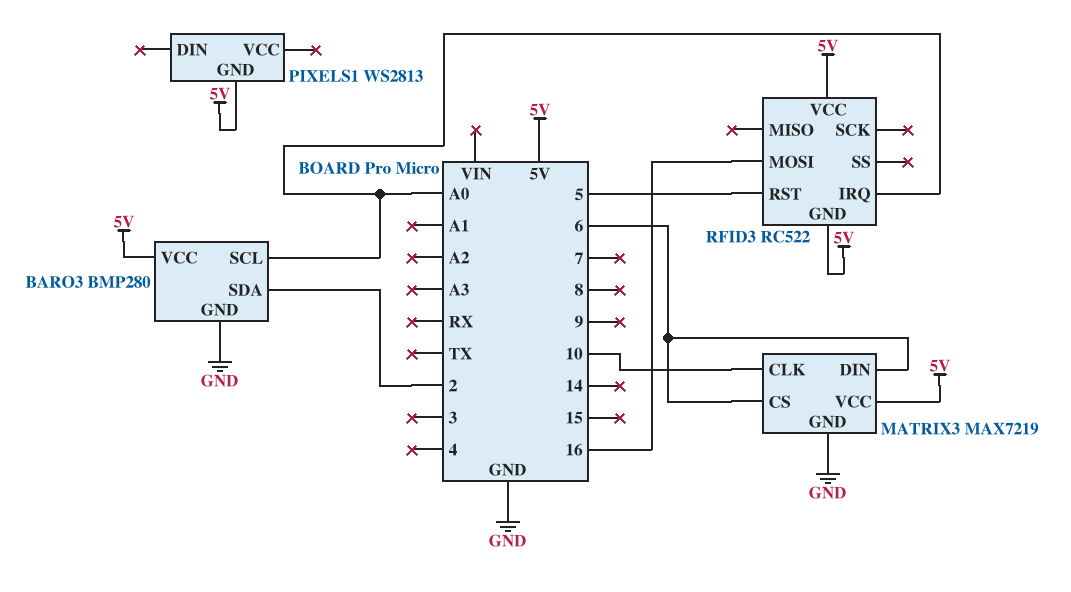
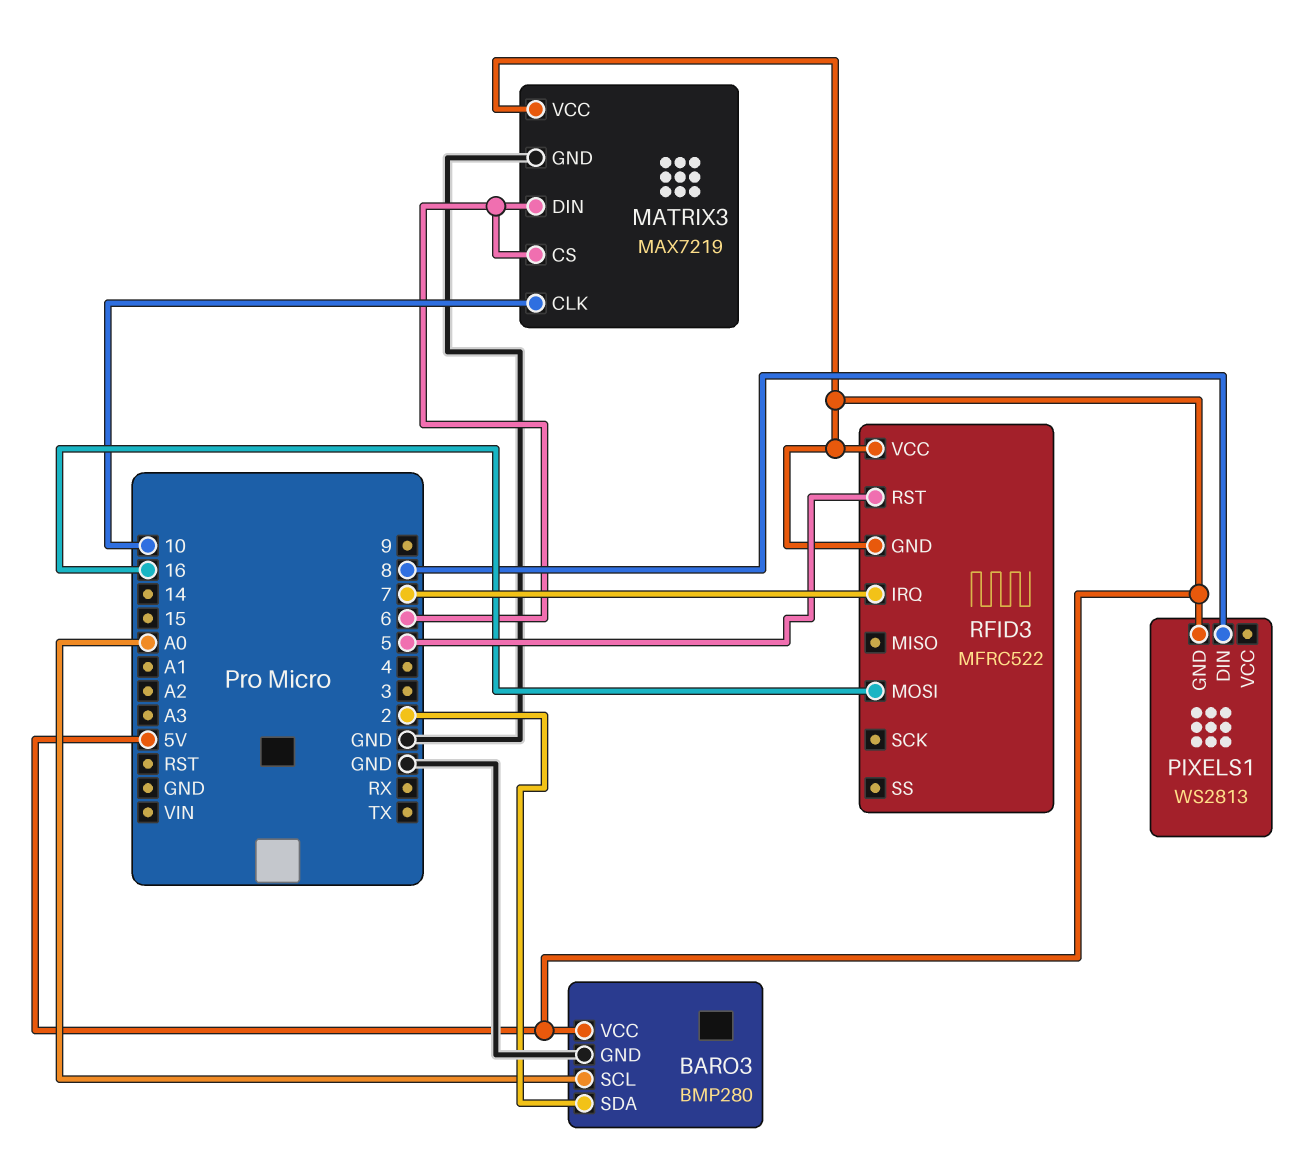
PIXELS1 pin DIN: none -> 8
RFID3: RC522 -> MFRC522
RFID3 pin IRQ: A0 -> 7

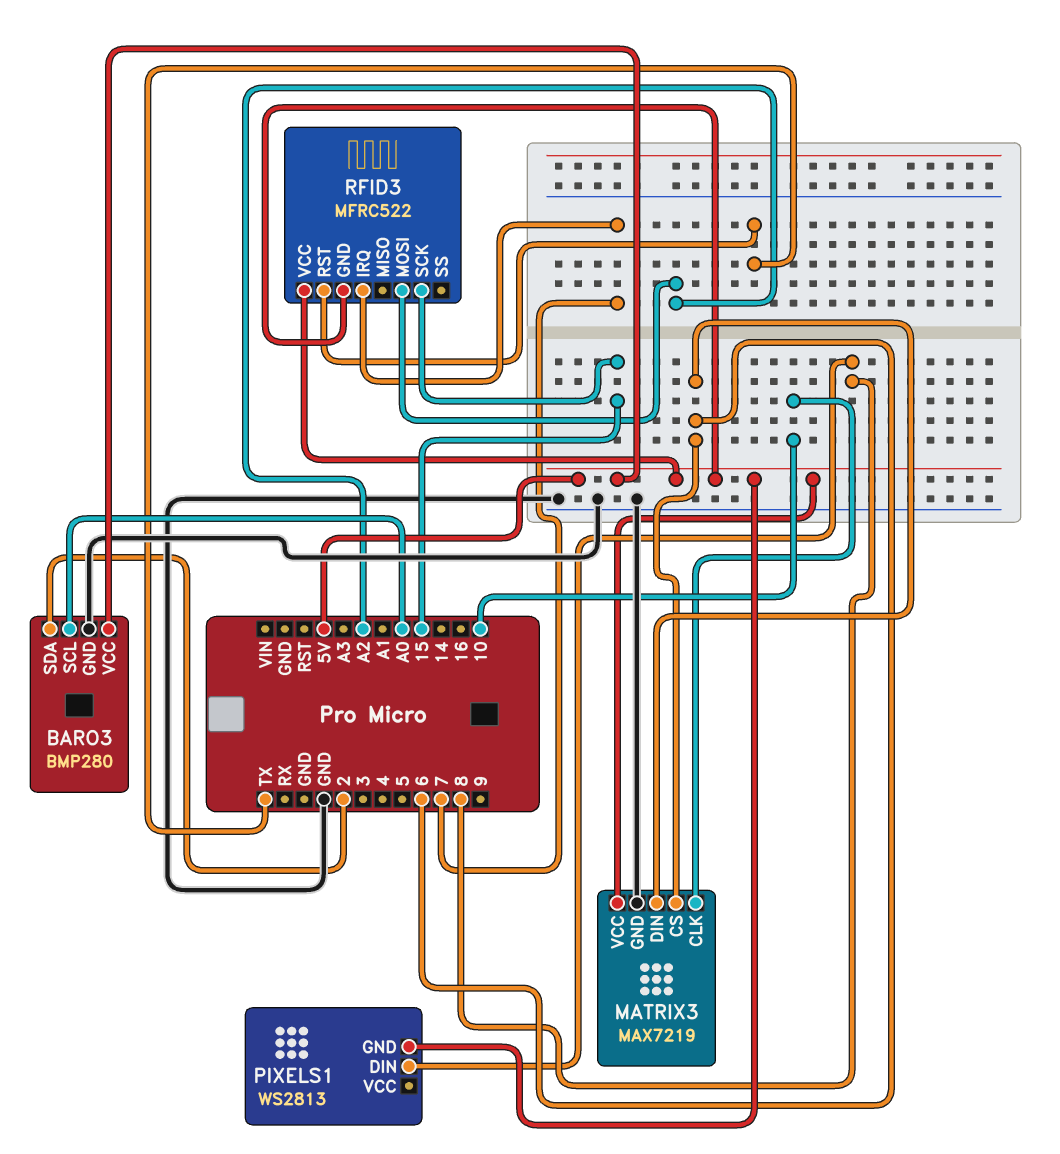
RFID3 pin MOSI: 16 -> A2
RFID3 pin RST: 5 -> TX
RFID3 pin SCK: none -> 15

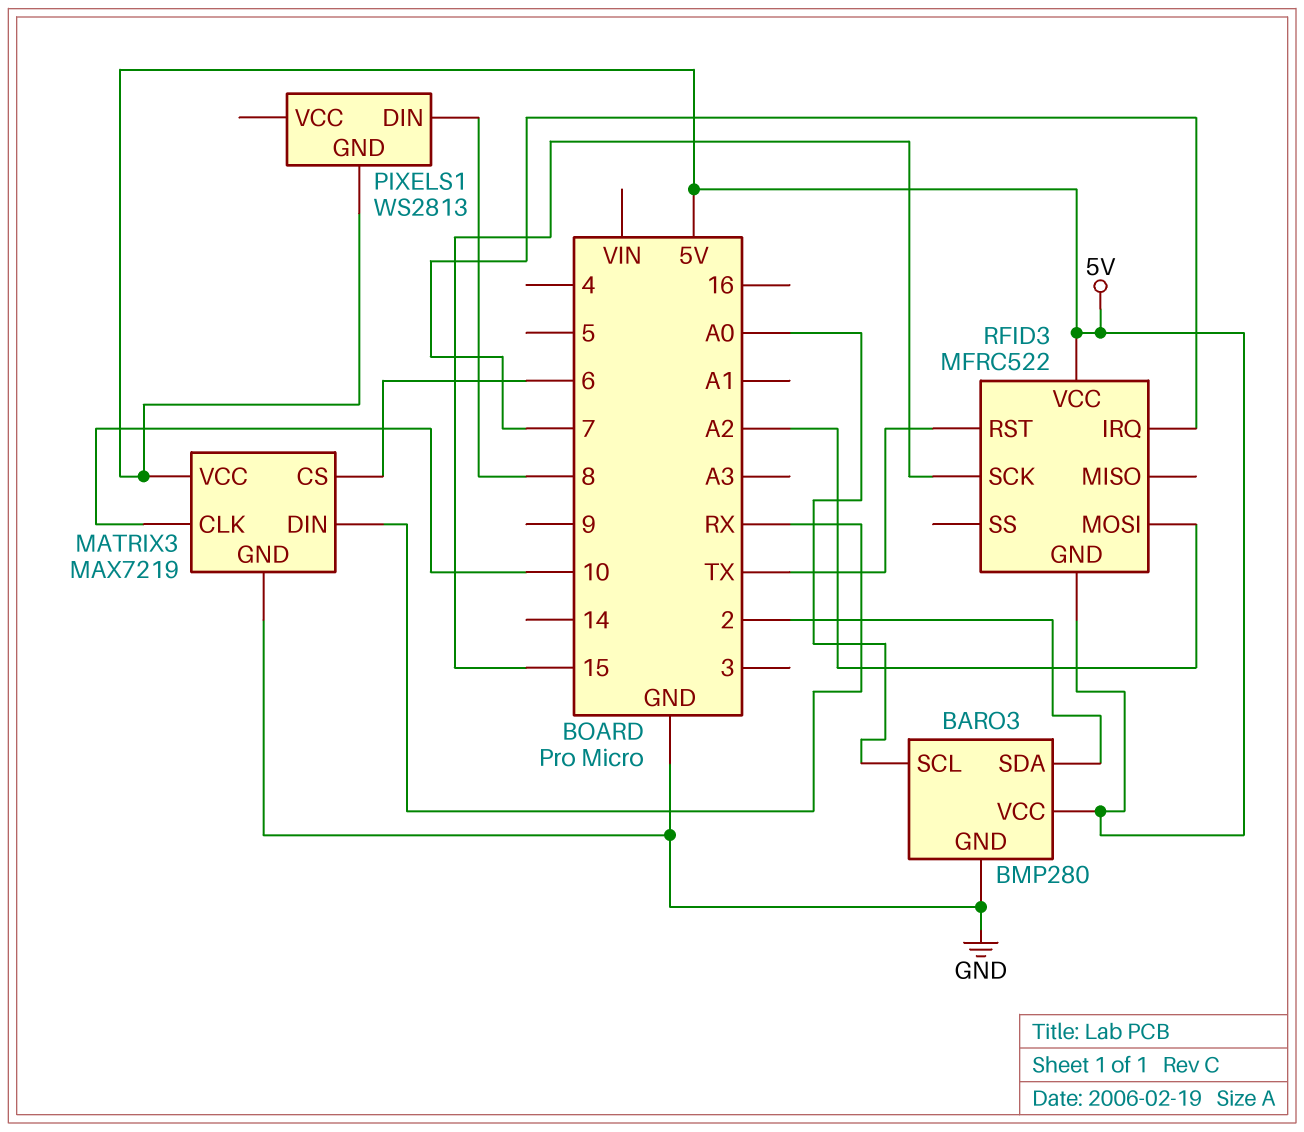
MATRIX3 pin DIN: 6 -> RX

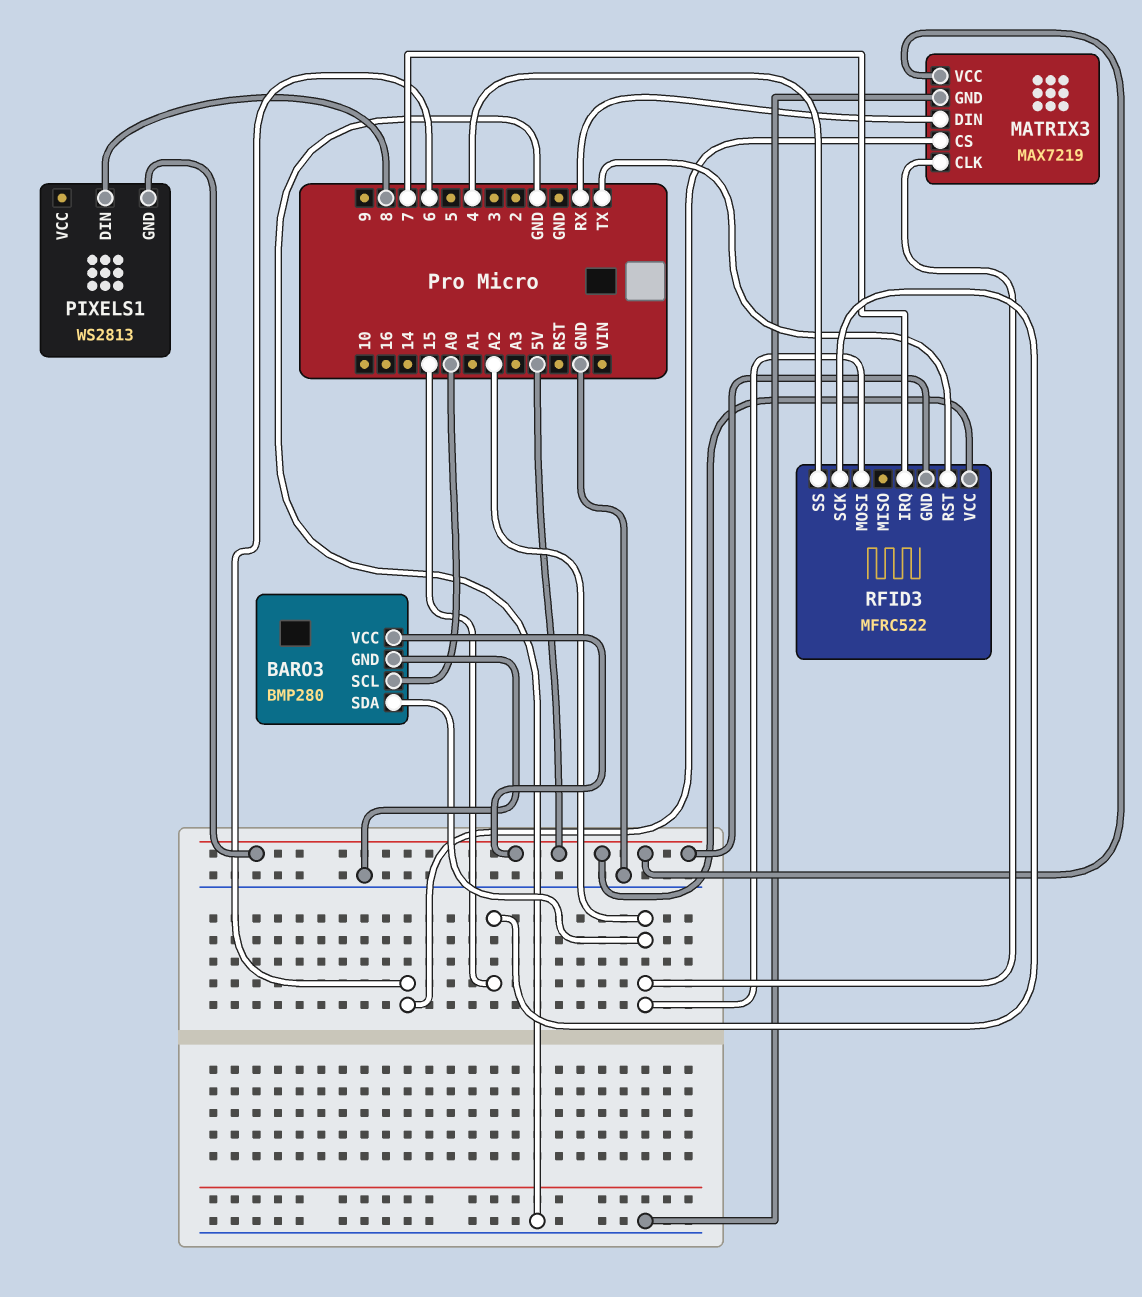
BARO3 pin SDA: 2 -> A2
MATRIX3 pin CLK: 10 -> A2
RFID3 pin SS: none -> 4

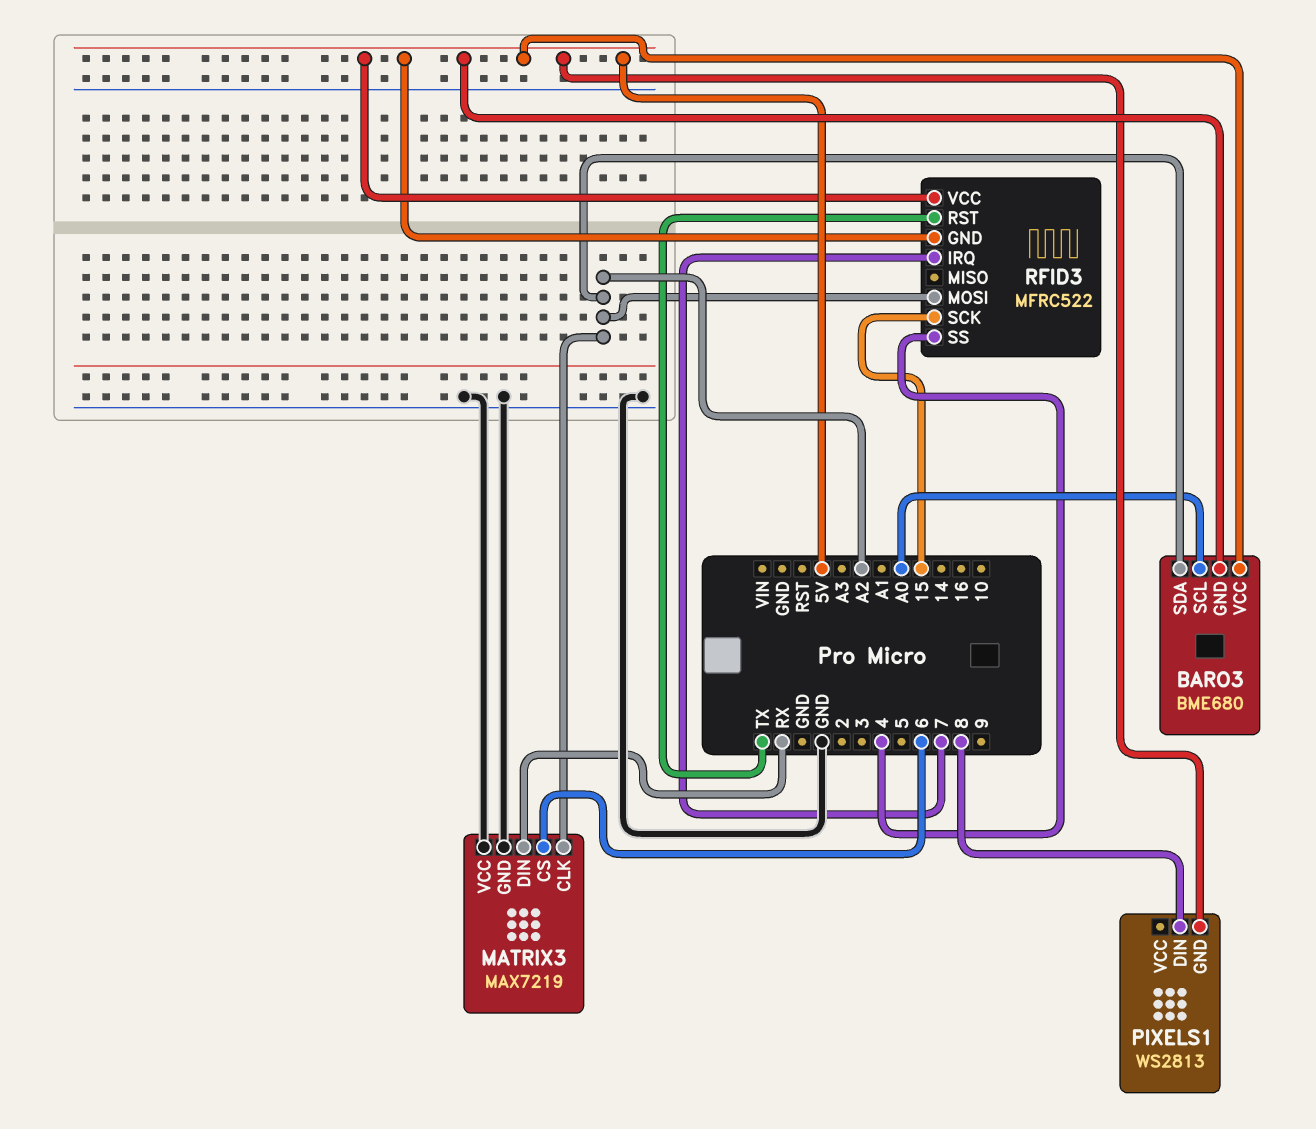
BARO3: BMP280 -> BME680
BARO3 pin GND: GND -> 5V
MATRIX3 pin VCC: 5V -> GND

